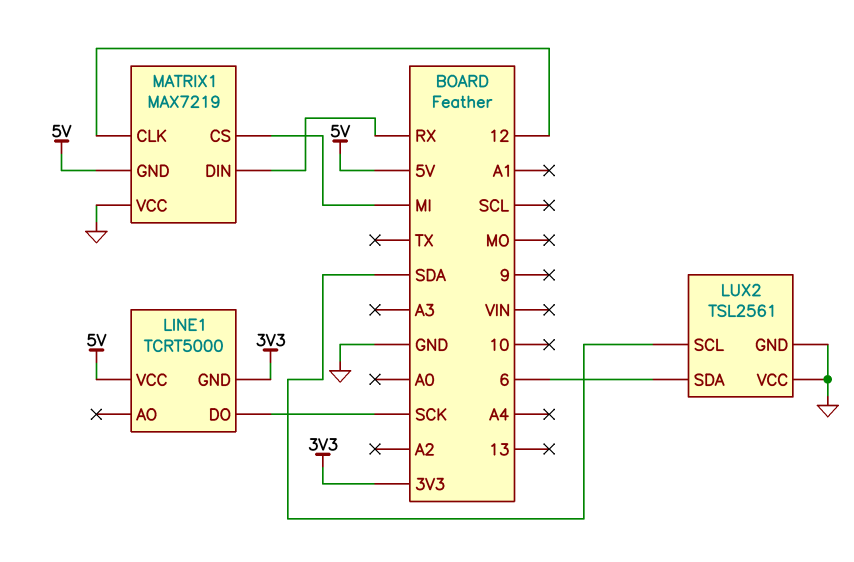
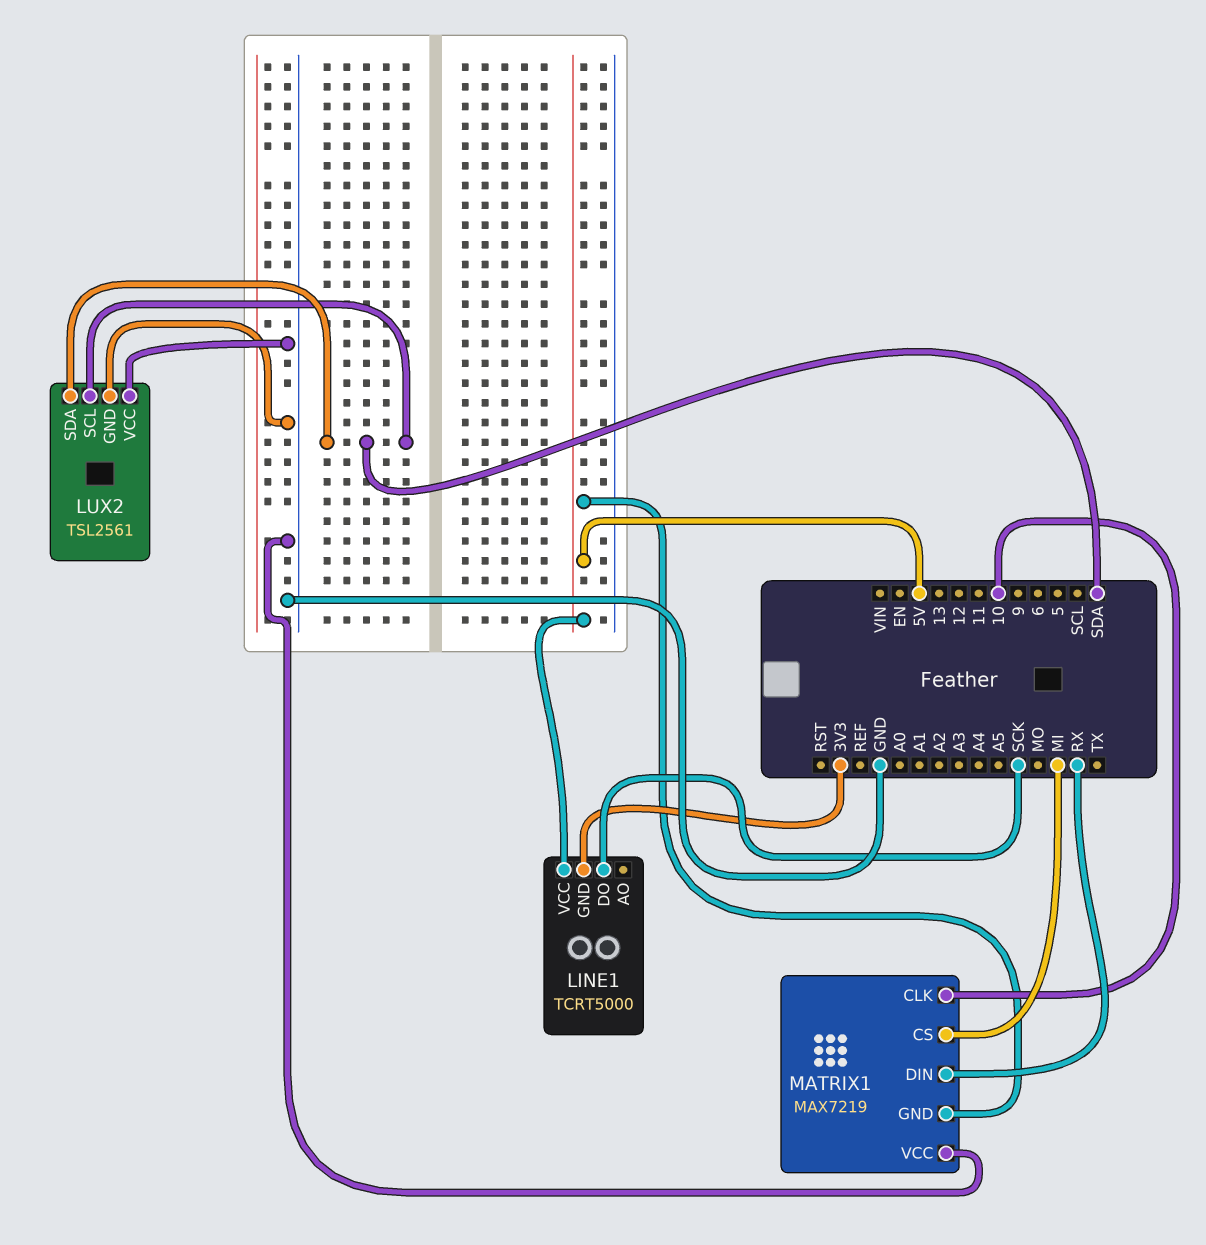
LUX2 pin SDA: 6 -> SDA
MATRIX1 pin CLK: 12 -> 10

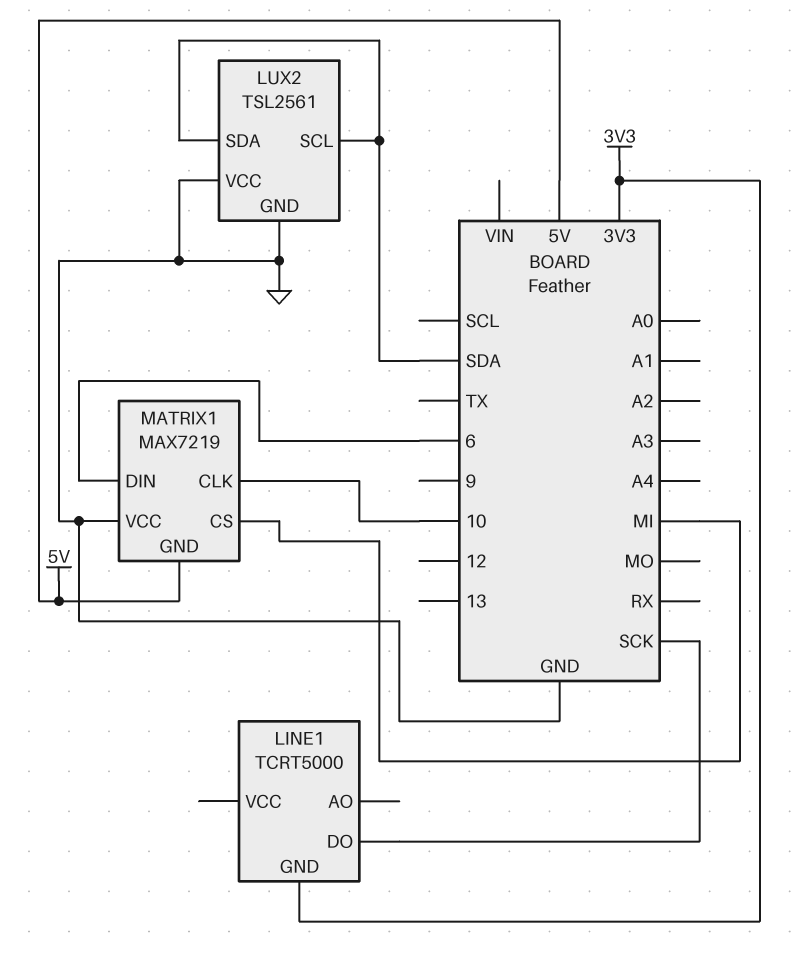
LINE1 pin VCC: 5V -> none
MATRIX1 pin DIN: RX -> 6

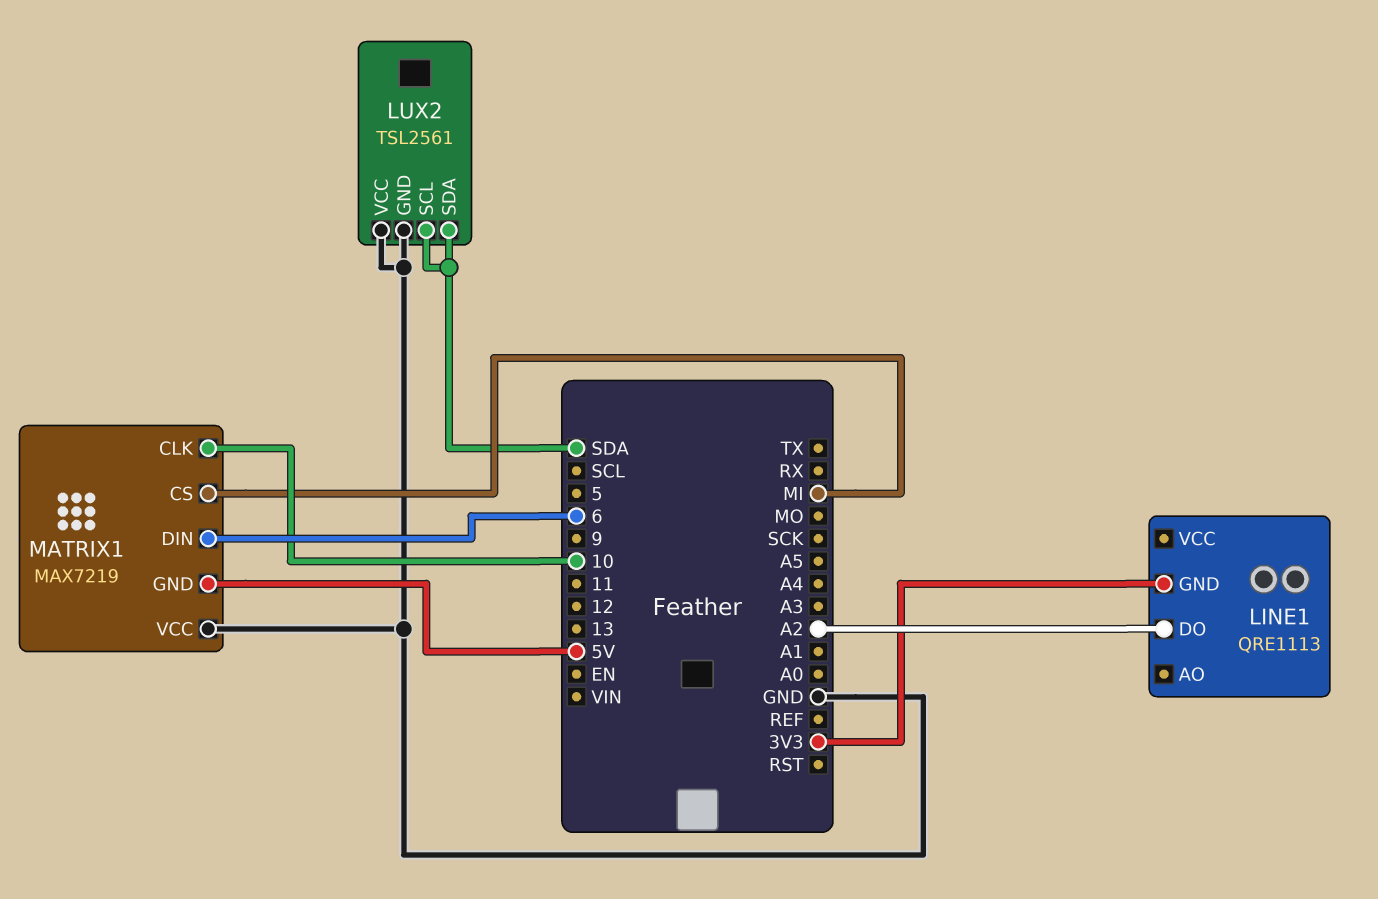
LINE1: TCRT5000 -> QRE1113
LINE1 pin DO: SCK -> A2

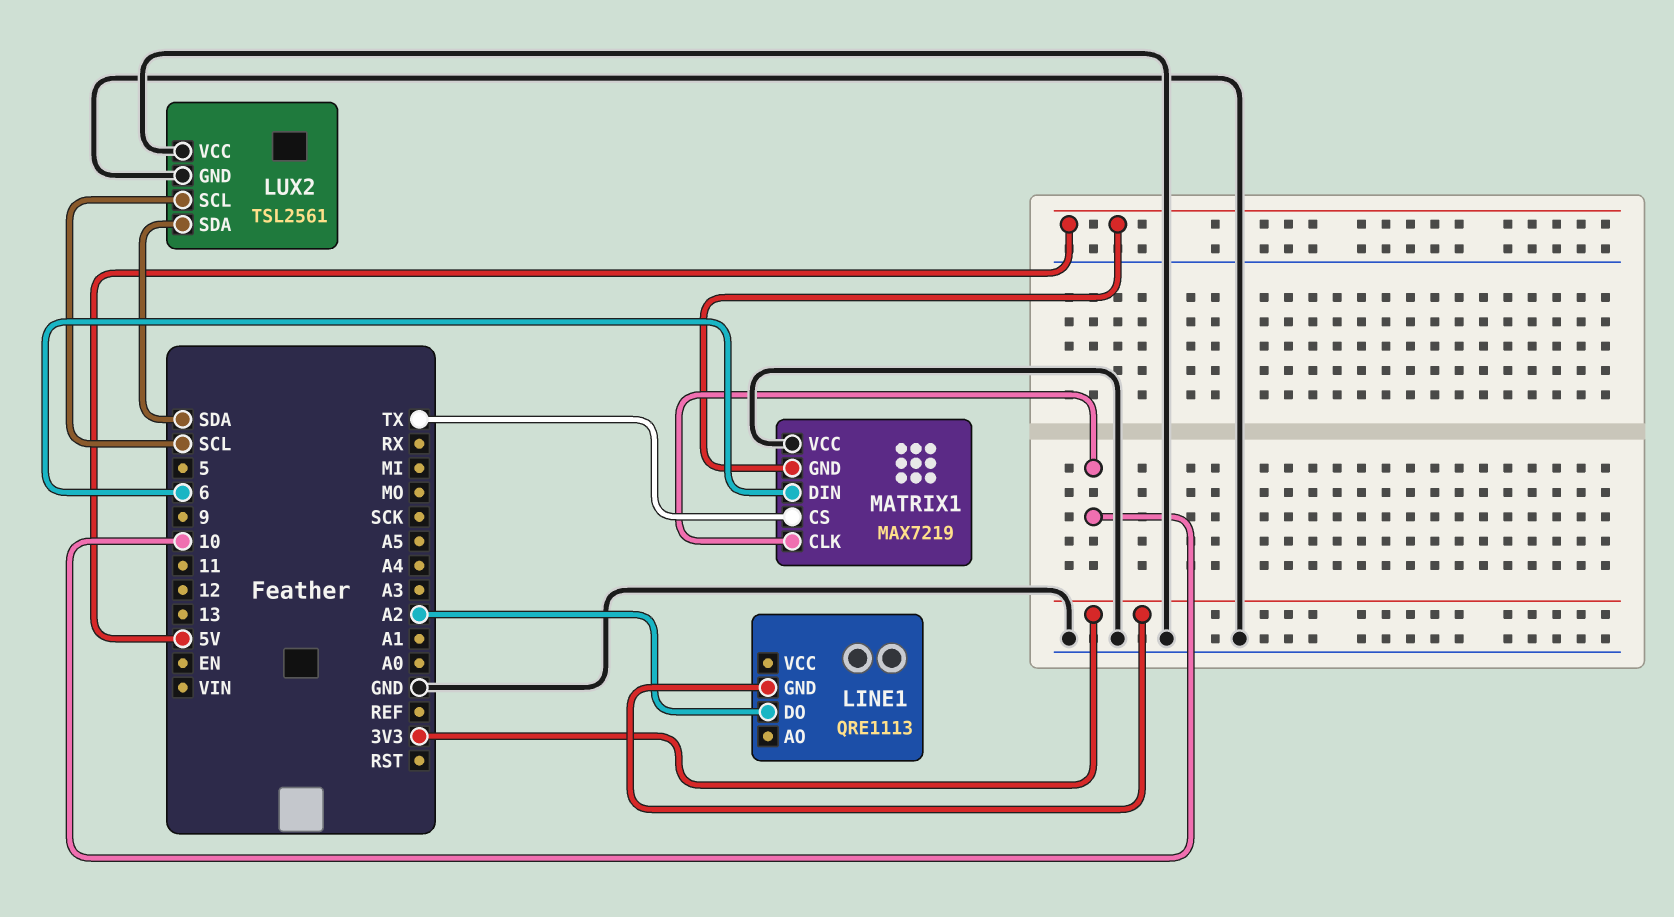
LUX2 pin SCL: SDA -> SCL
MATRIX1 pin CS: MI -> TX

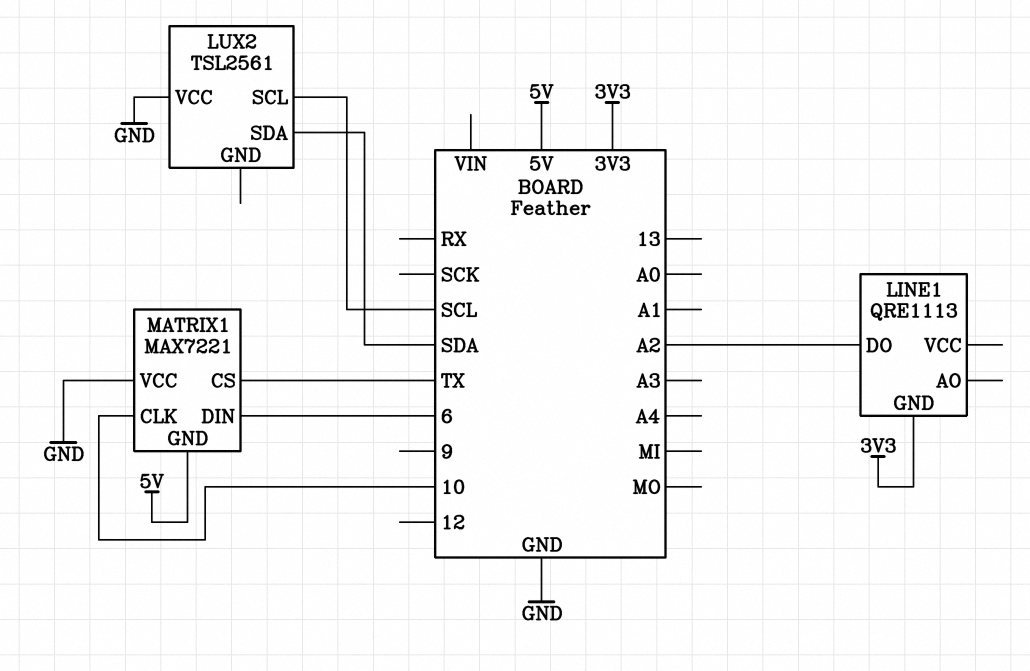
LUX2 pin GND: GND -> none
MATRIX1: MAX7219 -> MAX7221

